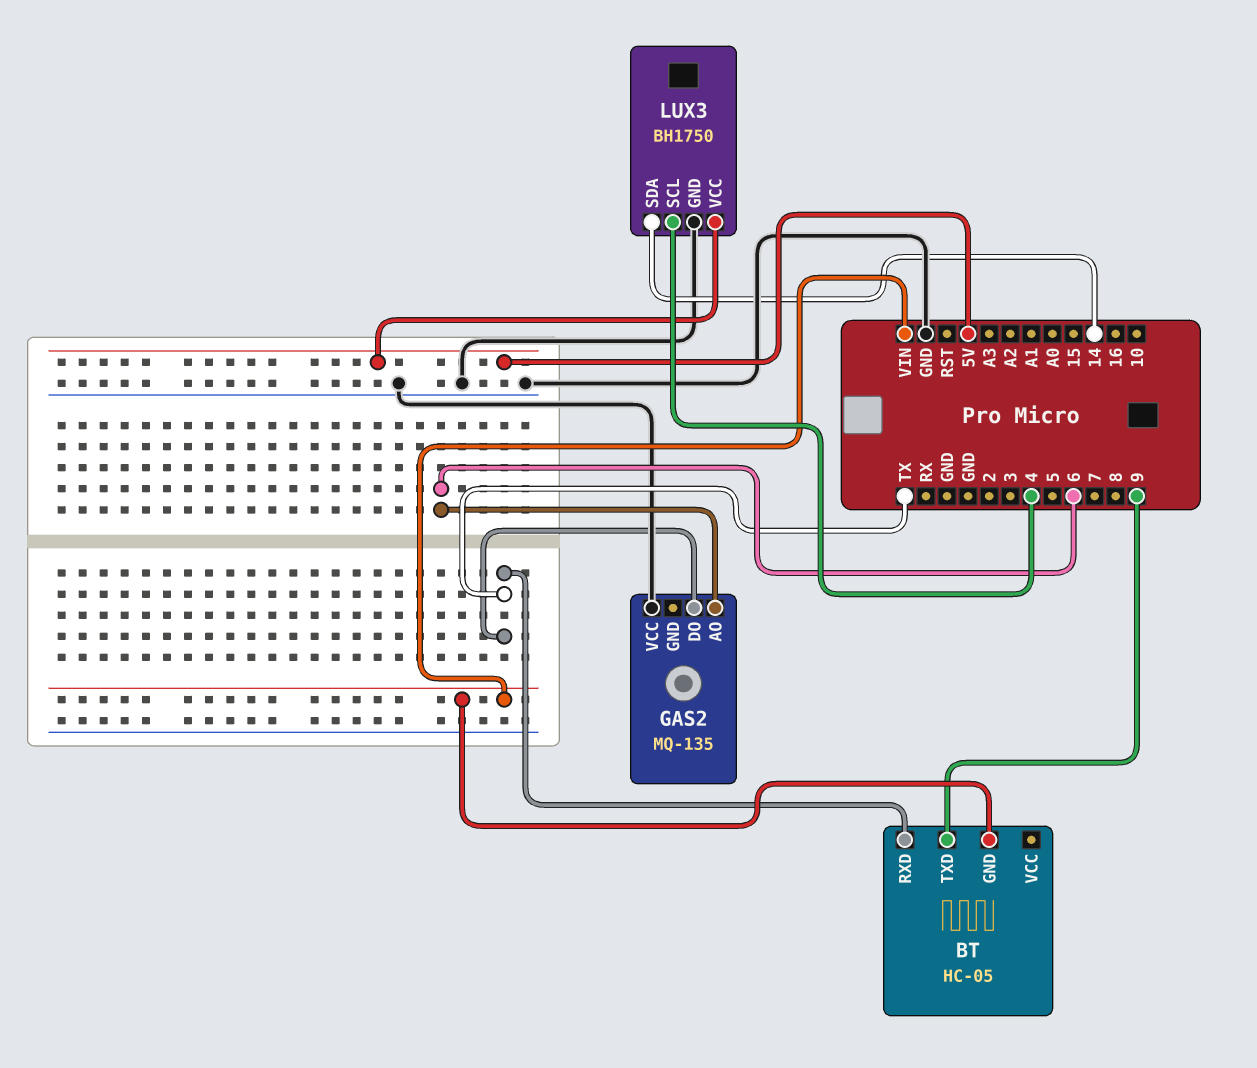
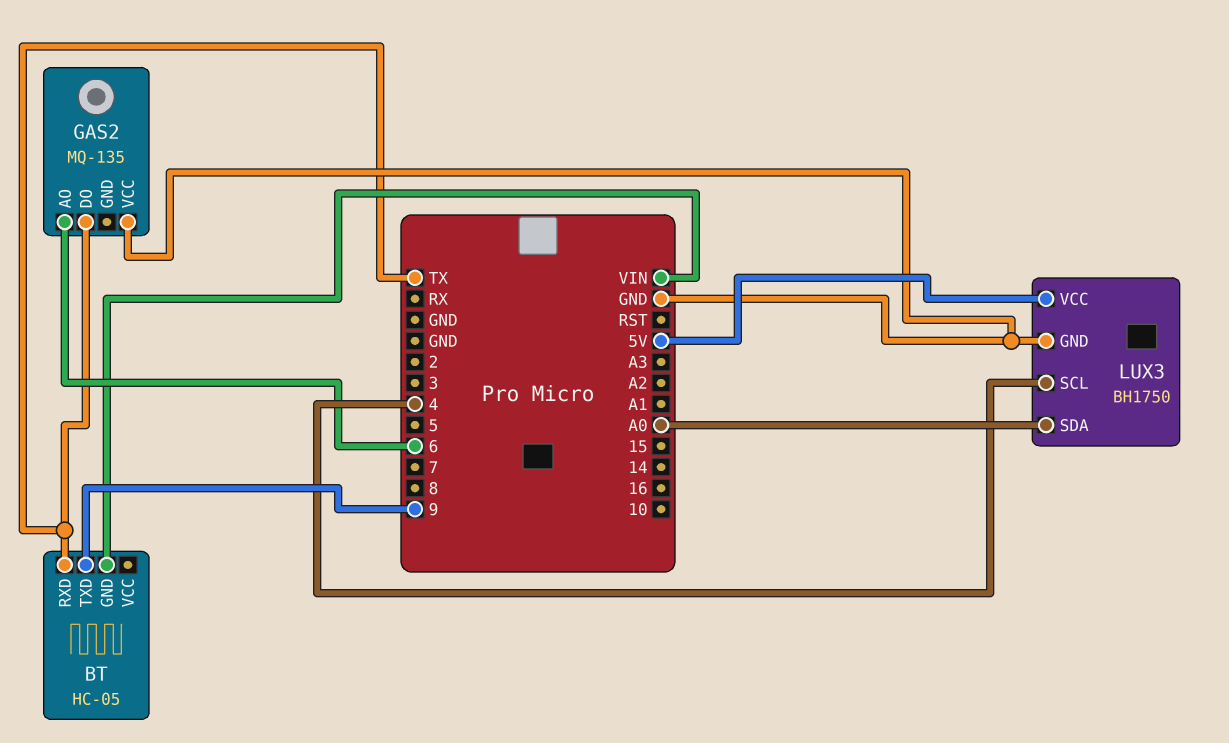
LUX3 pin SDA: 14 -> A0

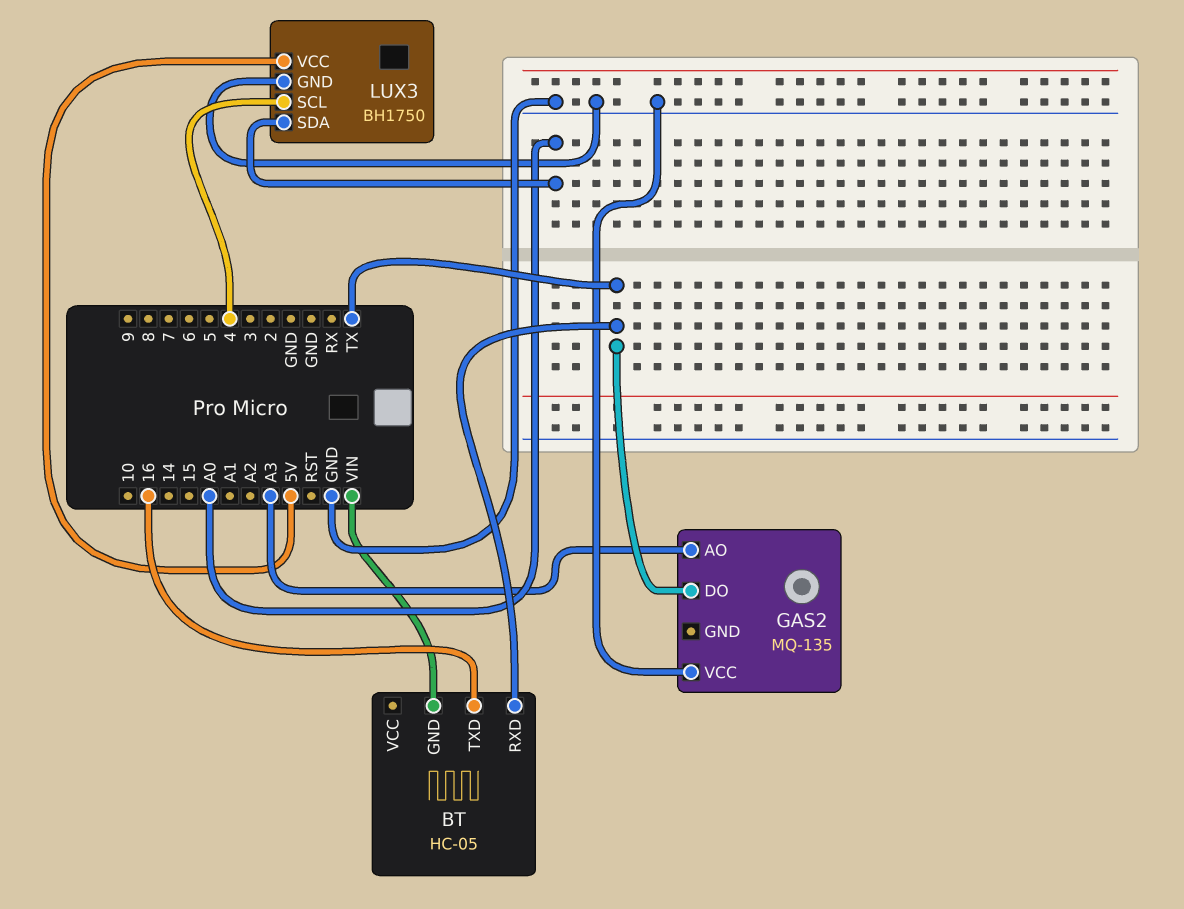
BT pin TXD: 9 -> 16
GAS2 pin AO: 6 -> A3

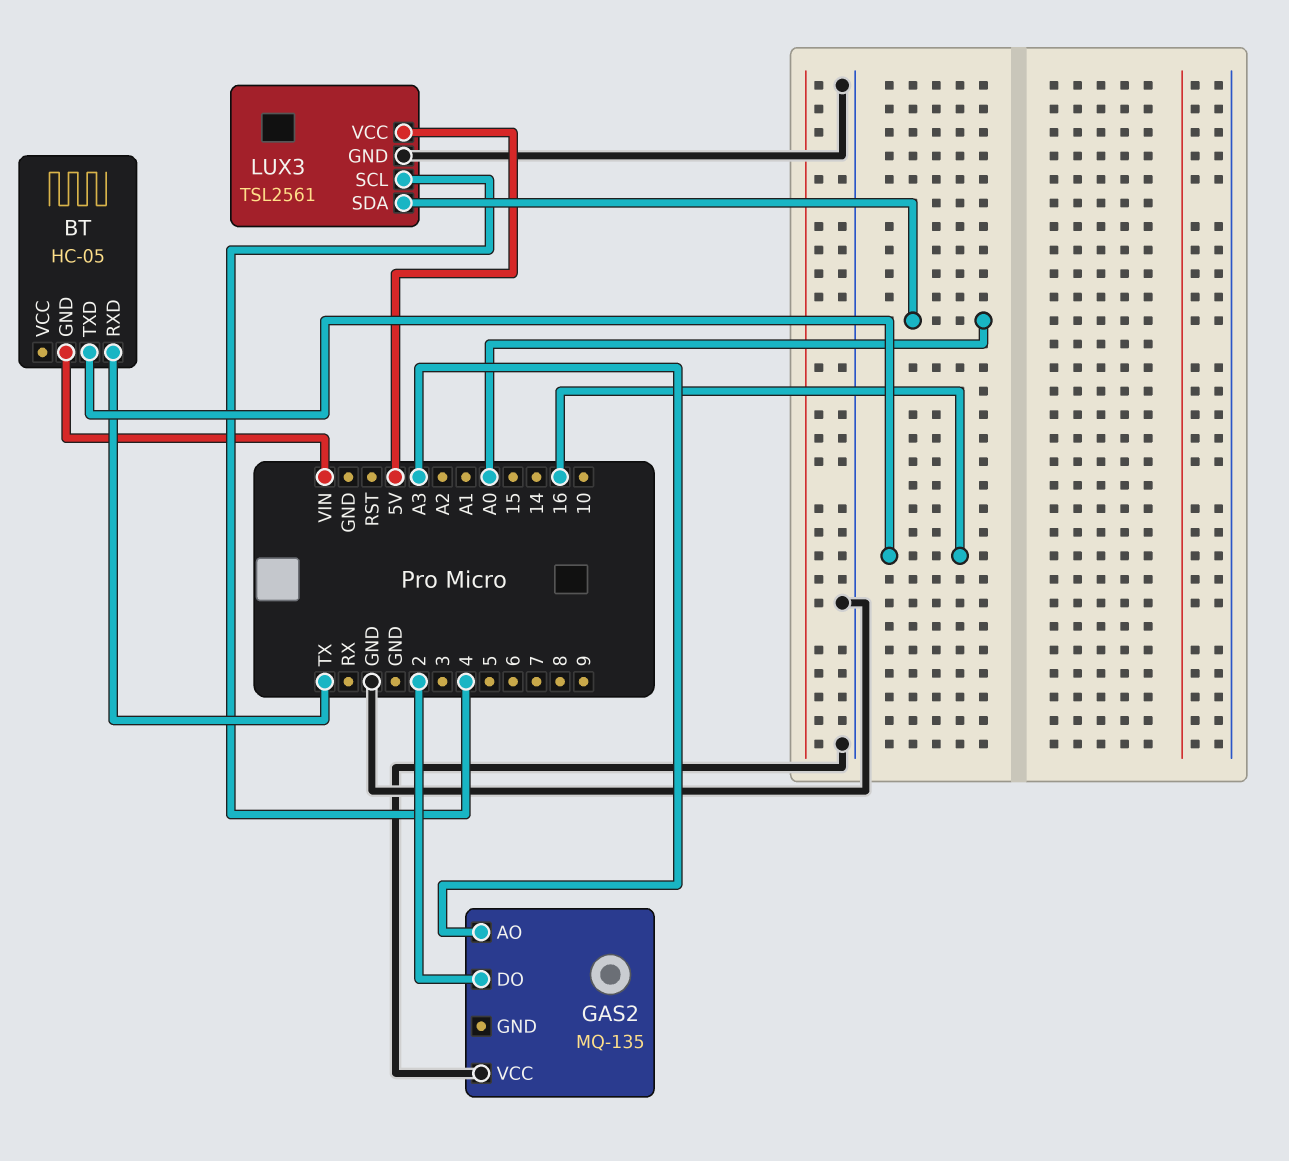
GAS2 pin DO: TX -> 2
LUX3: BH1750 -> TSL2561

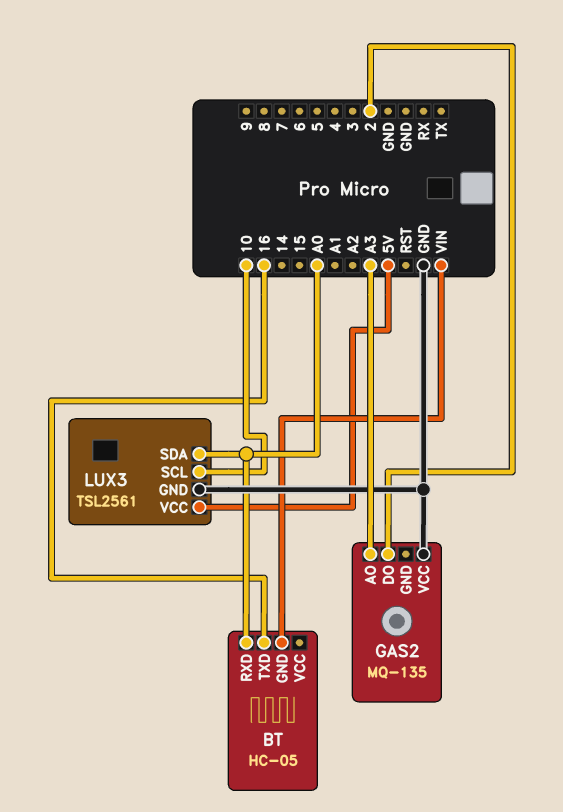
BT pin RXD: TX -> A0
LUX3 pin SCL: 4 -> 10

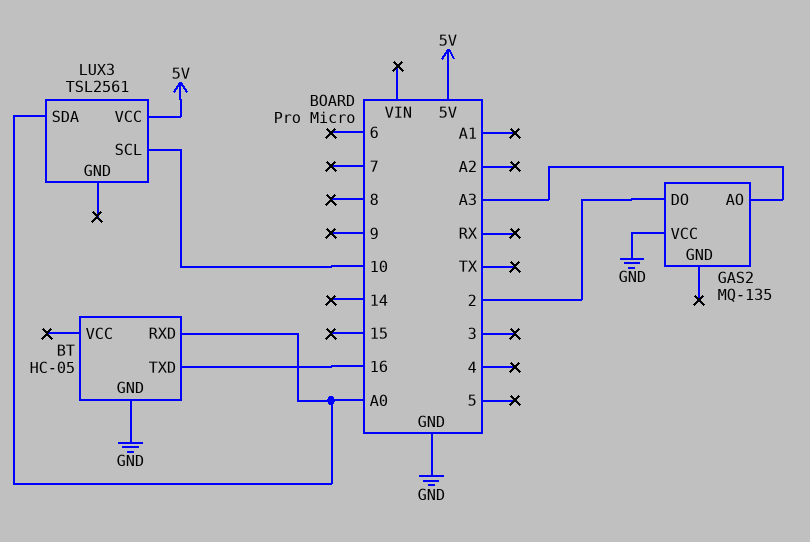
BT pin GND: VIN -> GND
LUX3 pin GND: GND -> none

